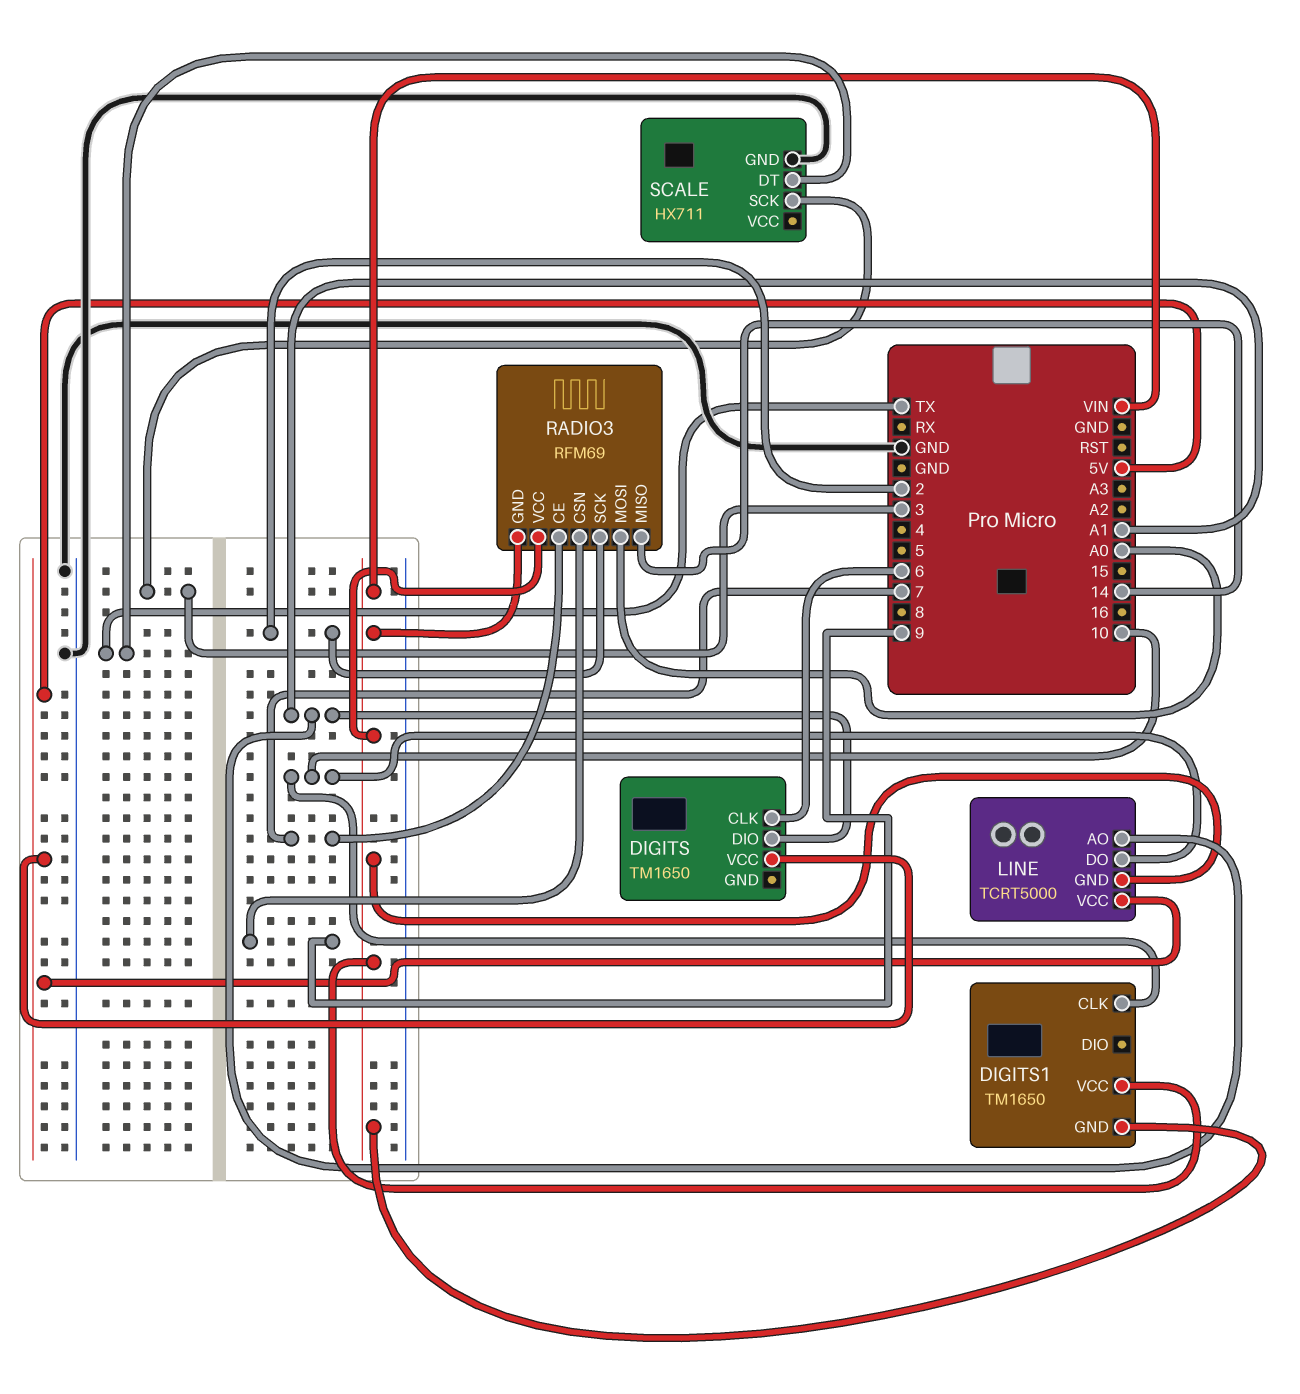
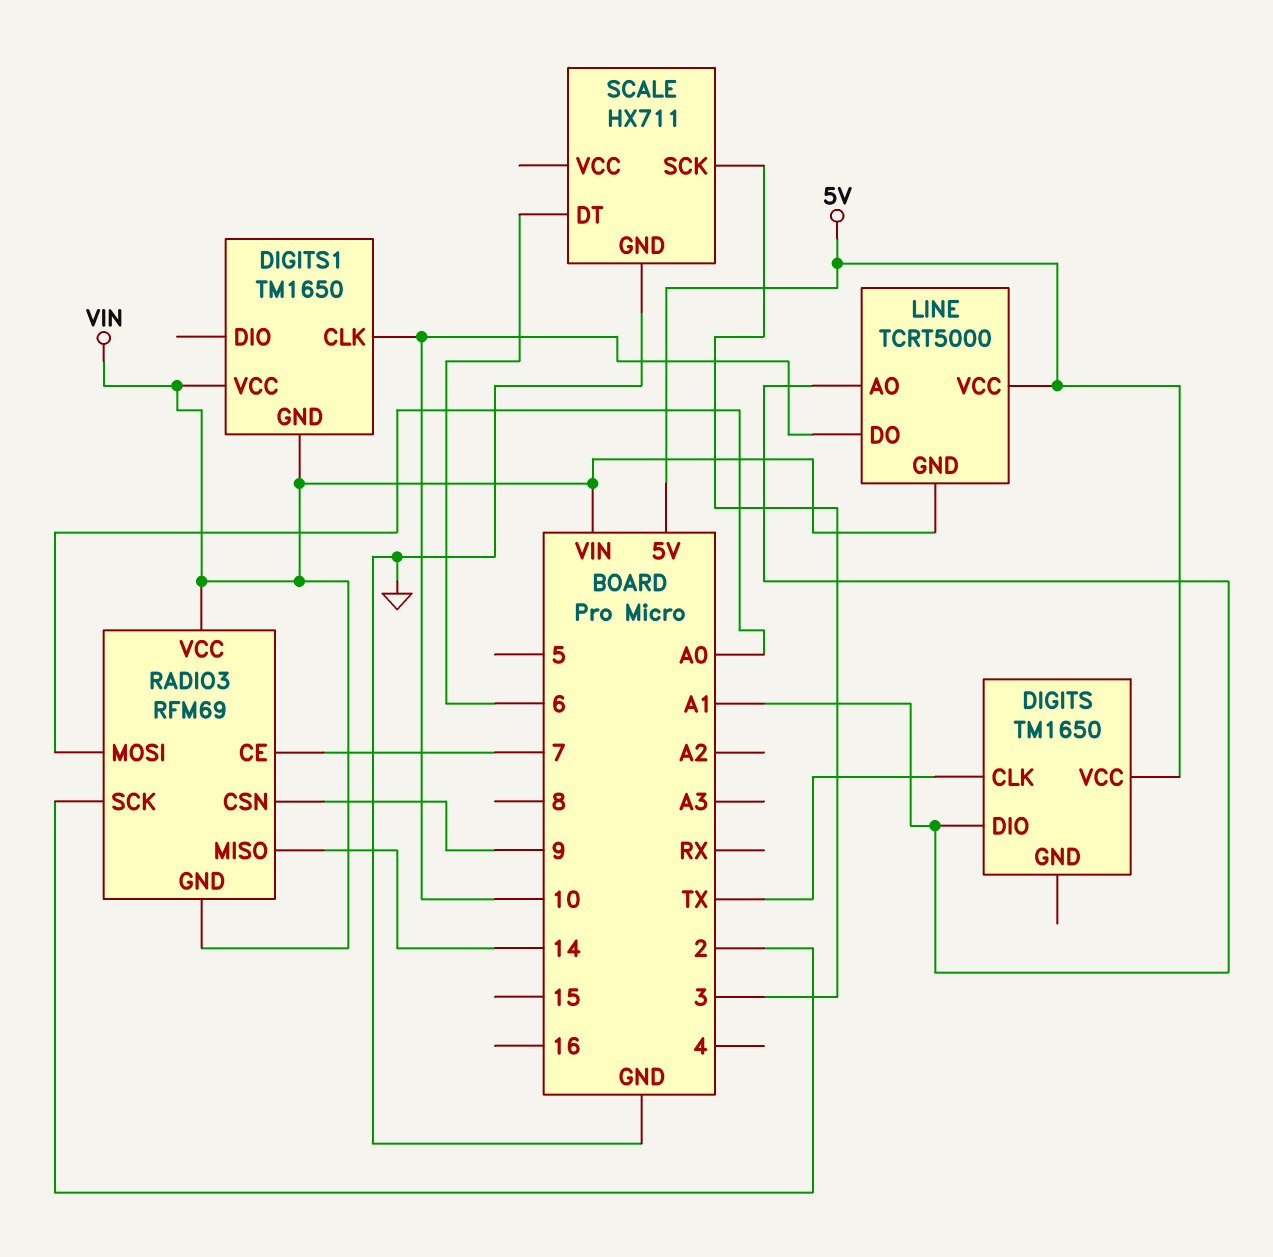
DIGITS pin CLK: 6 -> TX
SCALE pin DT: TX -> 6

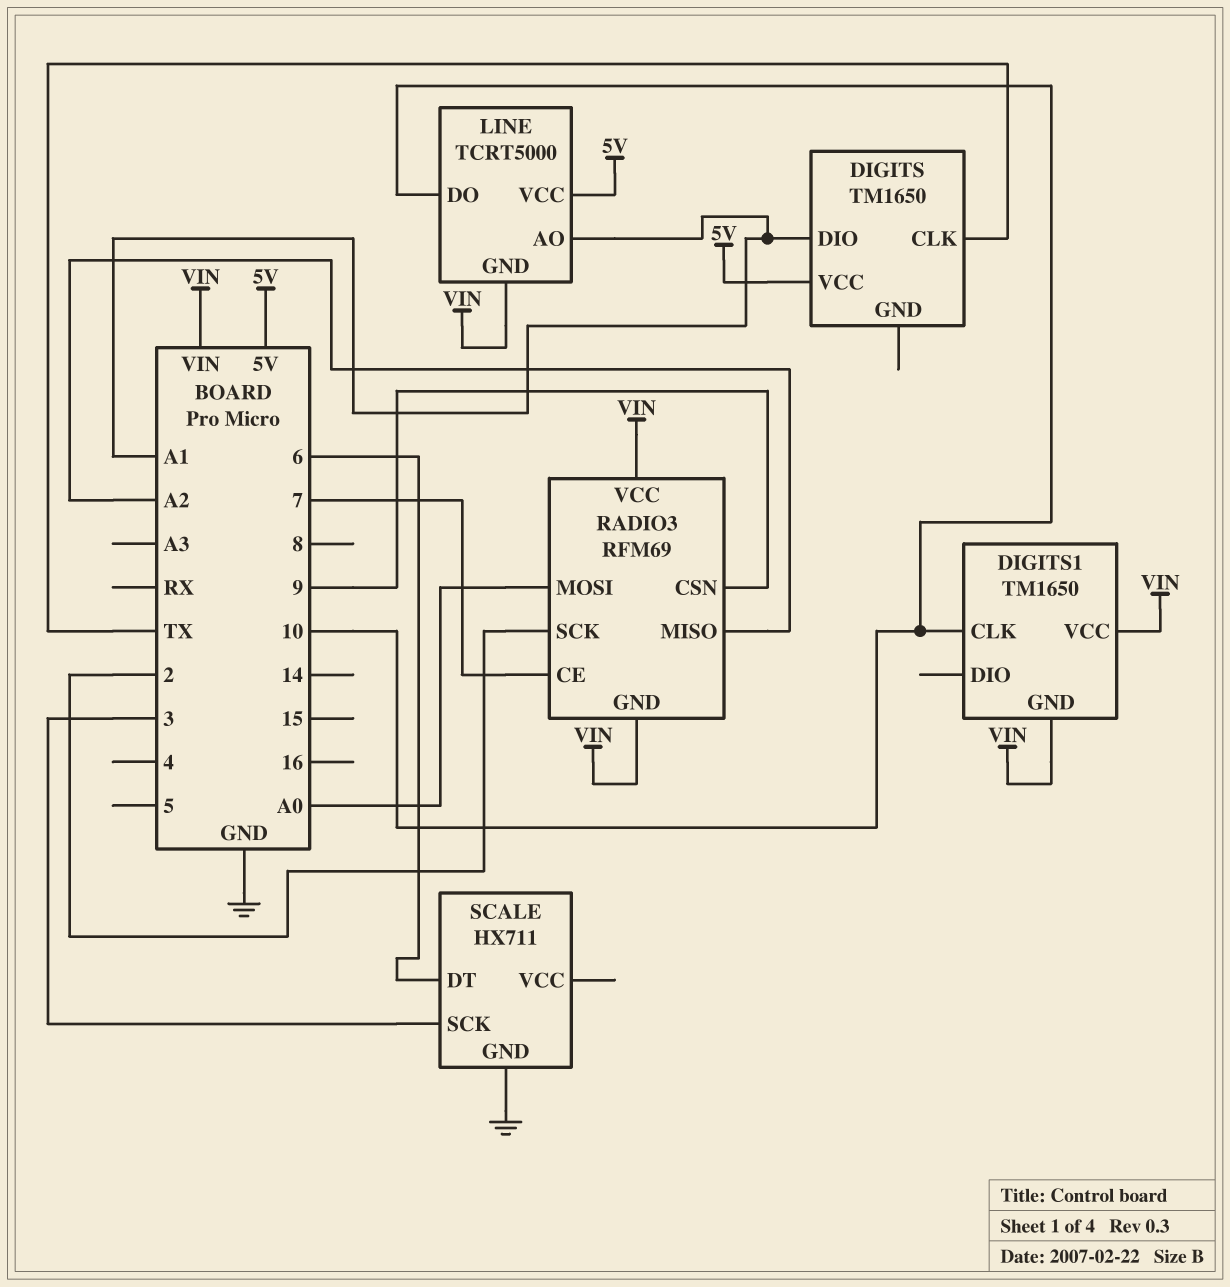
RADIO3 pin MISO: 14 -> A2

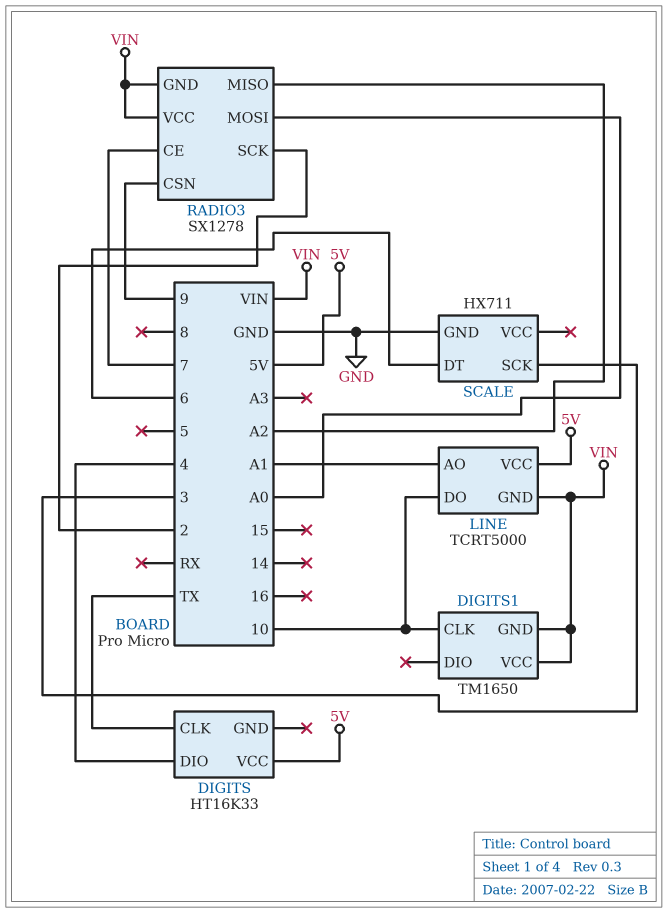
DIGITS: TM1650 -> HT16K33
DIGITS pin DIO: A1 -> 4
RADIO3: RFM69 -> SX1278

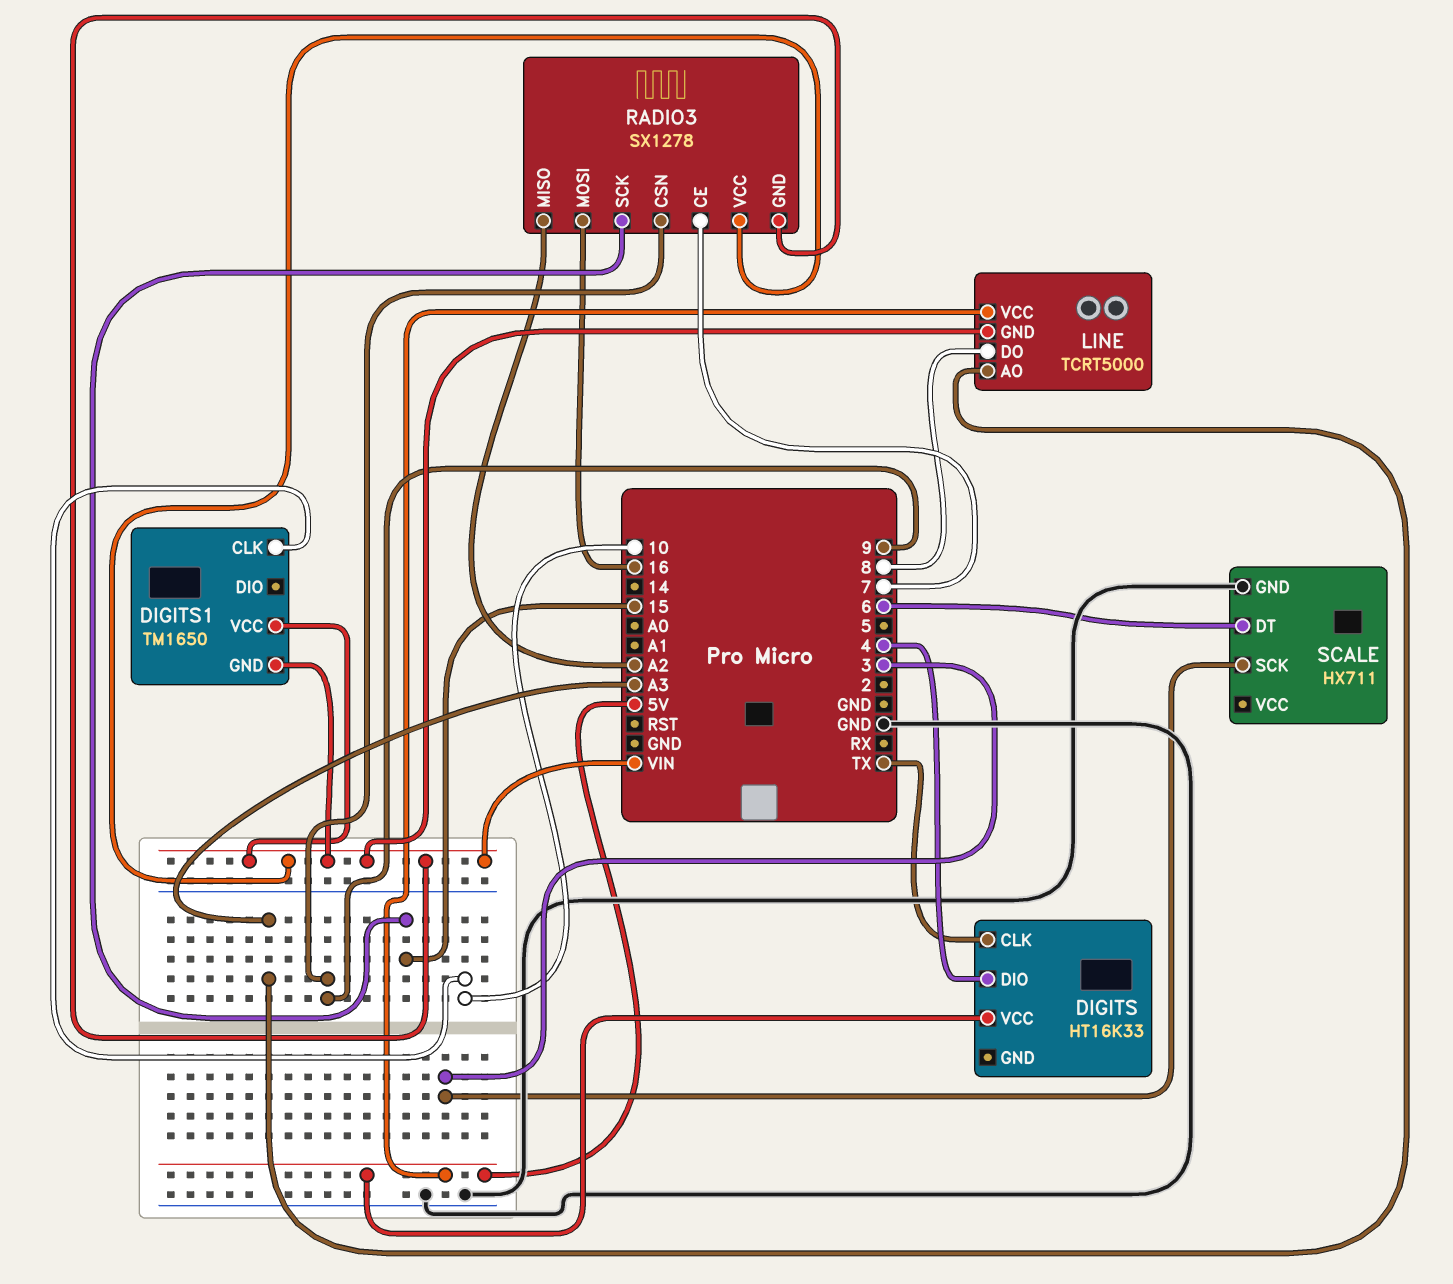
LINE pin AO: A1 -> A3
LINE pin DO: 10 -> 8
RADIO3 pin MOSI: A0 -> 16
RADIO3 pin SCK: 2 -> 15

